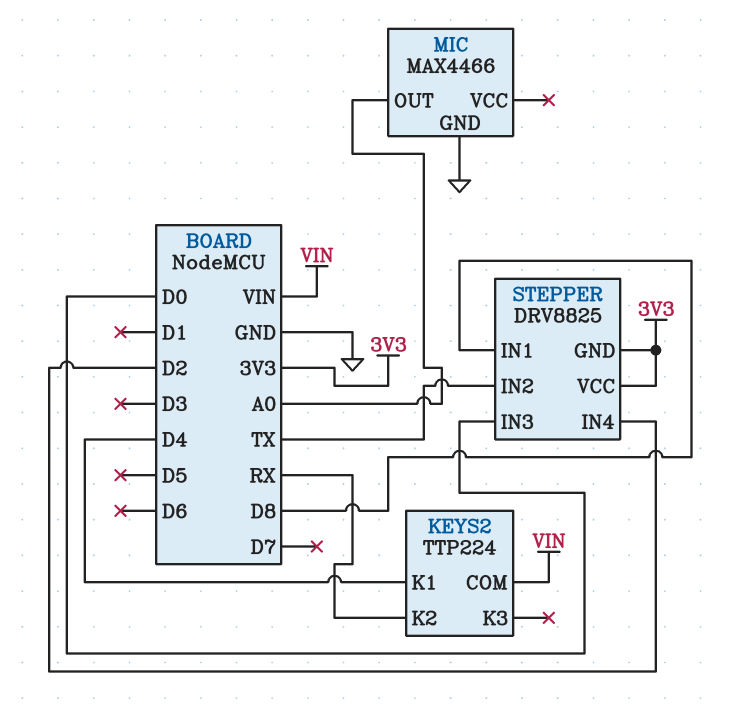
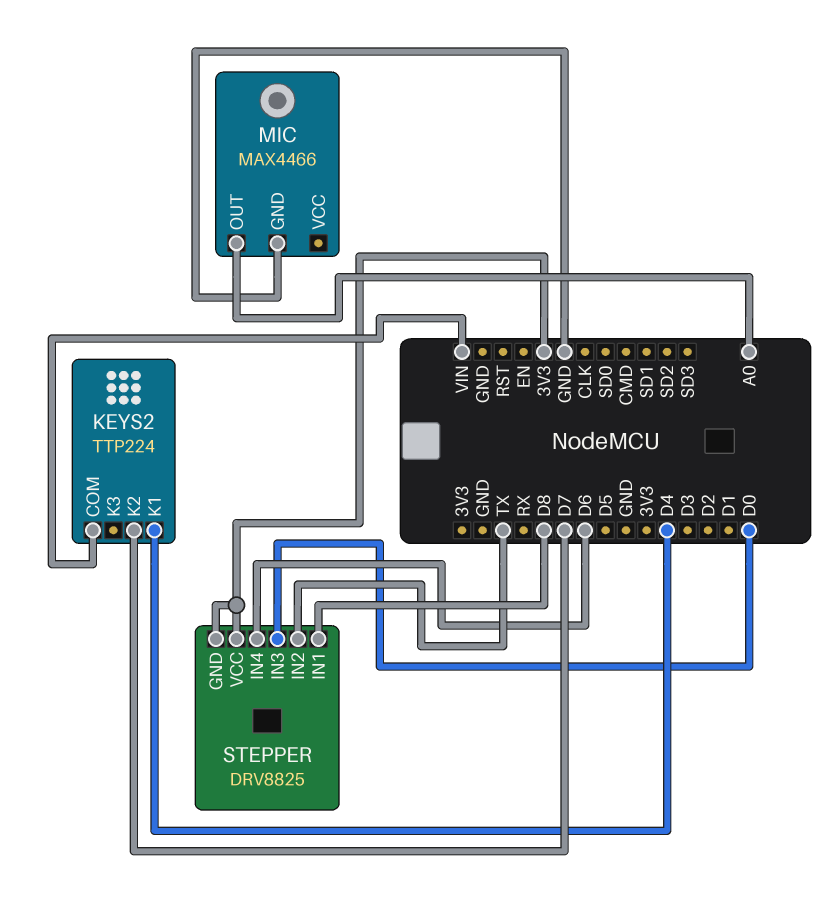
KEYS2 pin K2: RX -> D7
STEPPER pin IN4: D2 -> D6

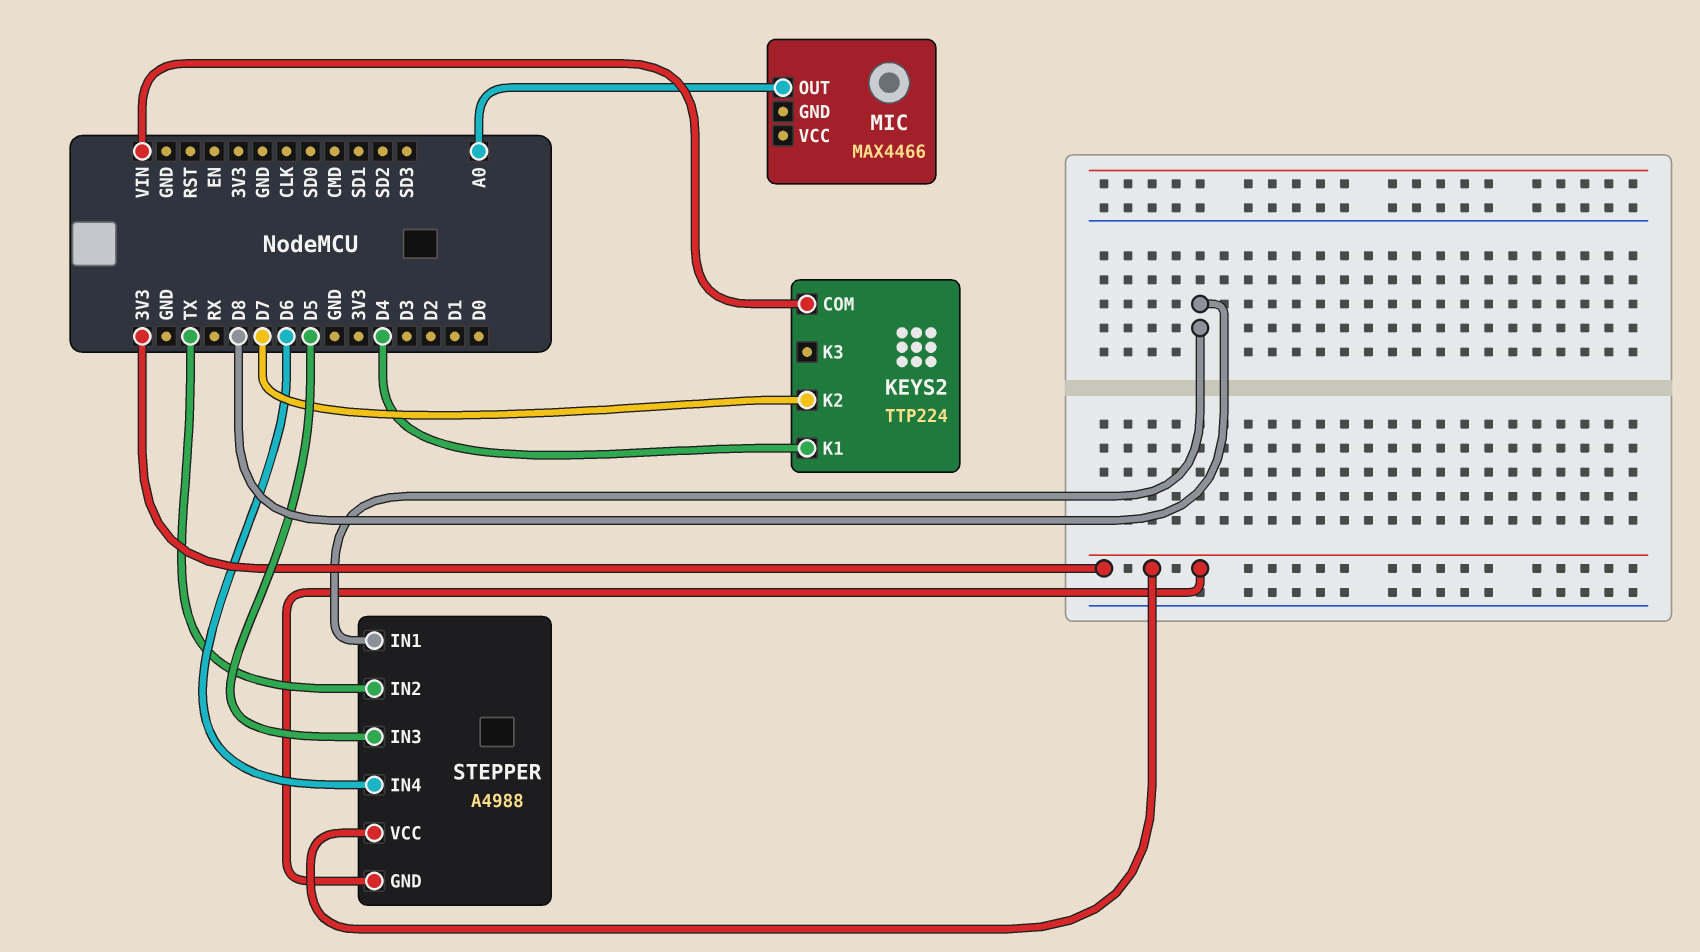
MIC pin GND: GND -> none
STEPPER: DRV8825 -> A4988
STEPPER pin IN3: D0 -> D5

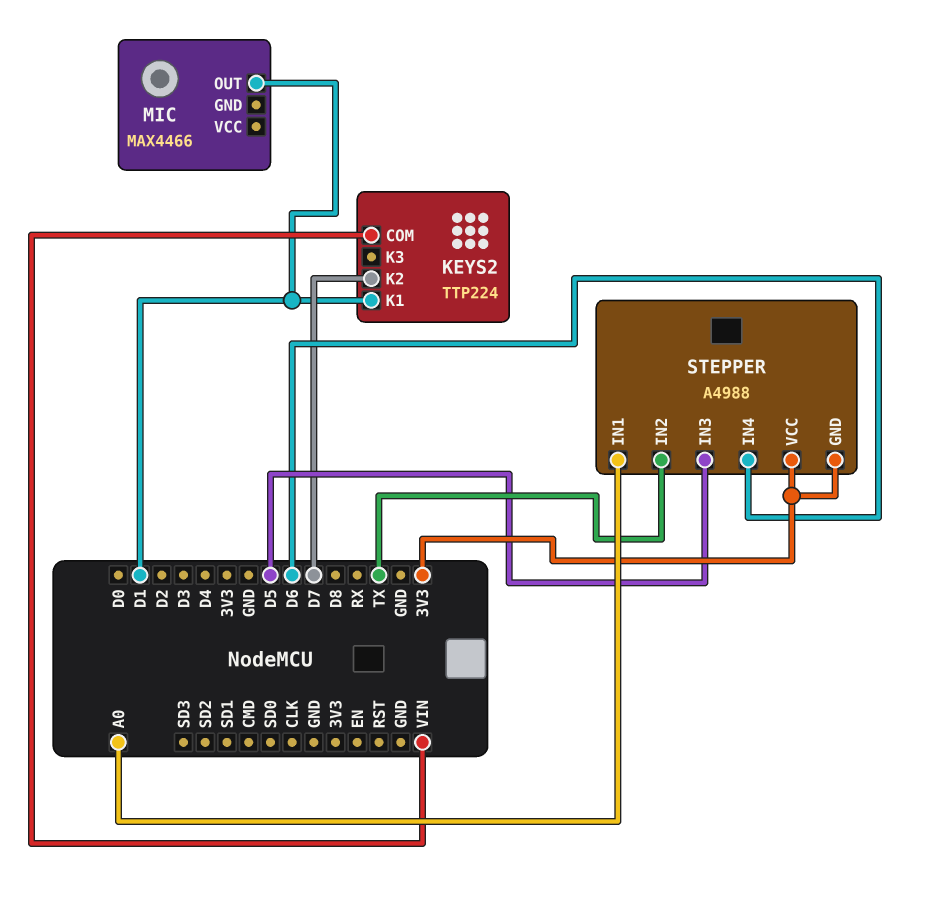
KEYS2 pin K1: D4 -> D1
MIC pin OUT: A0 -> D1
STEPPER pin IN1: D8 -> A0

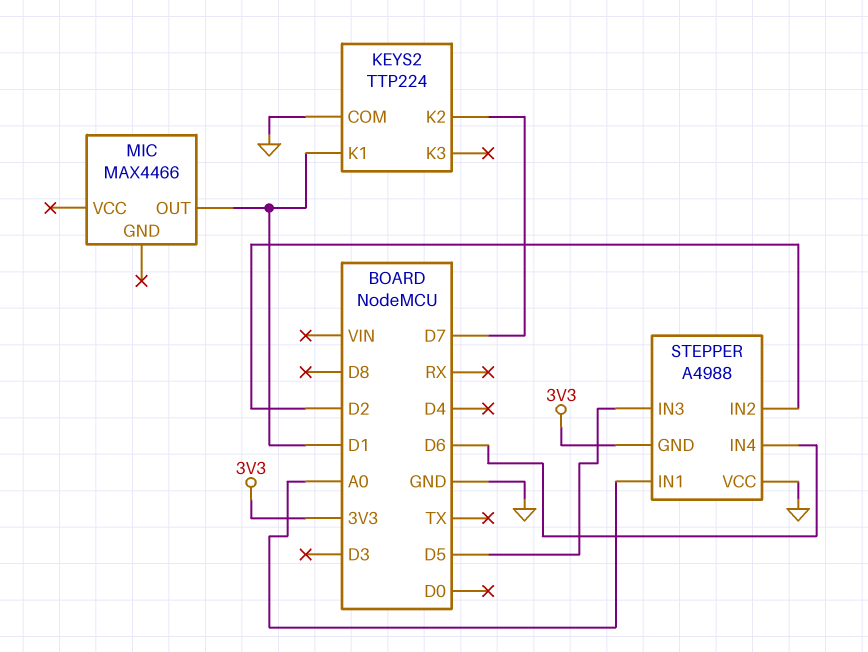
KEYS2 pin COM: VIN -> GND
STEPPER pin IN2: TX -> D2
STEPPER pin VCC: 3V3 -> GND

